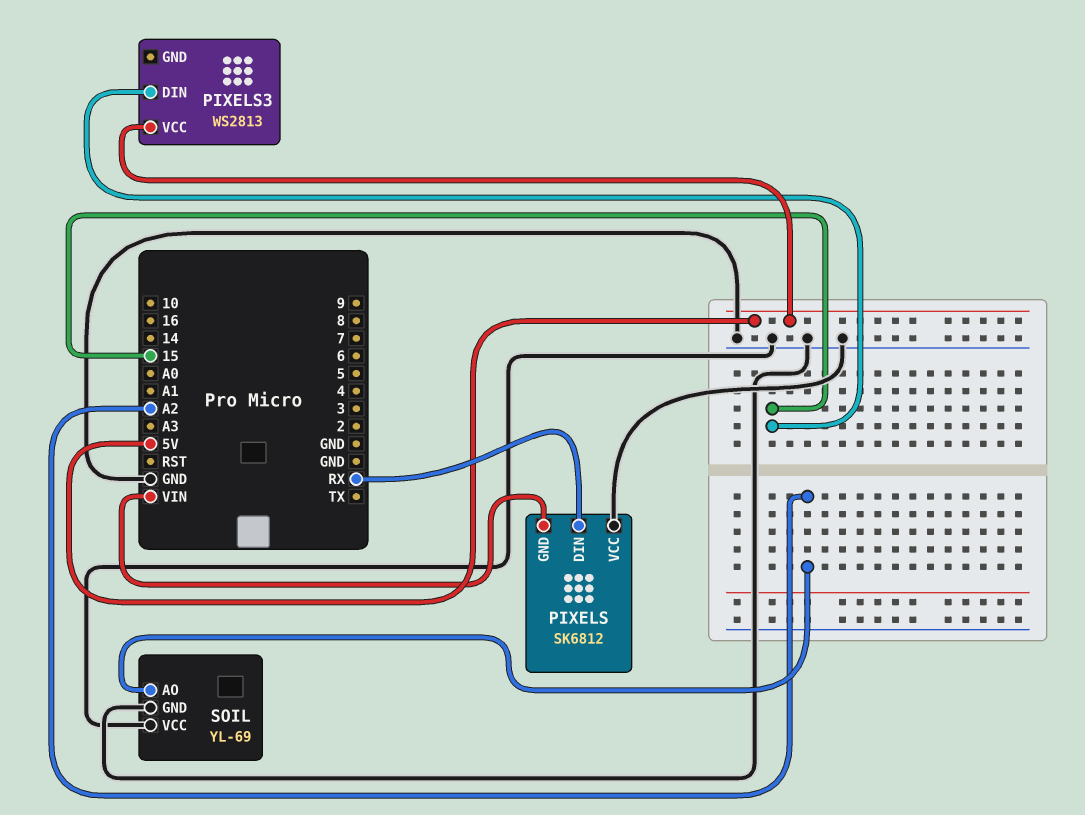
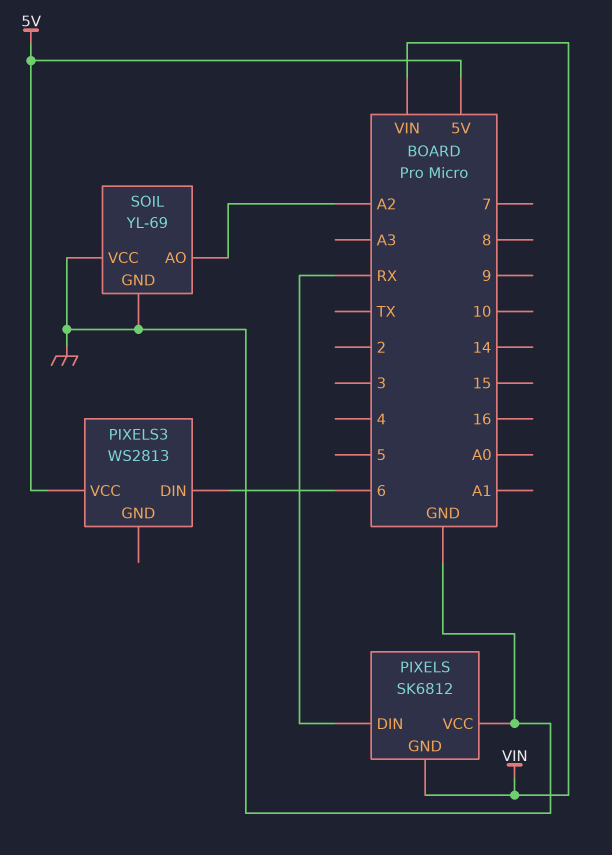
PIXELS3 pin DIN: 15 -> 6

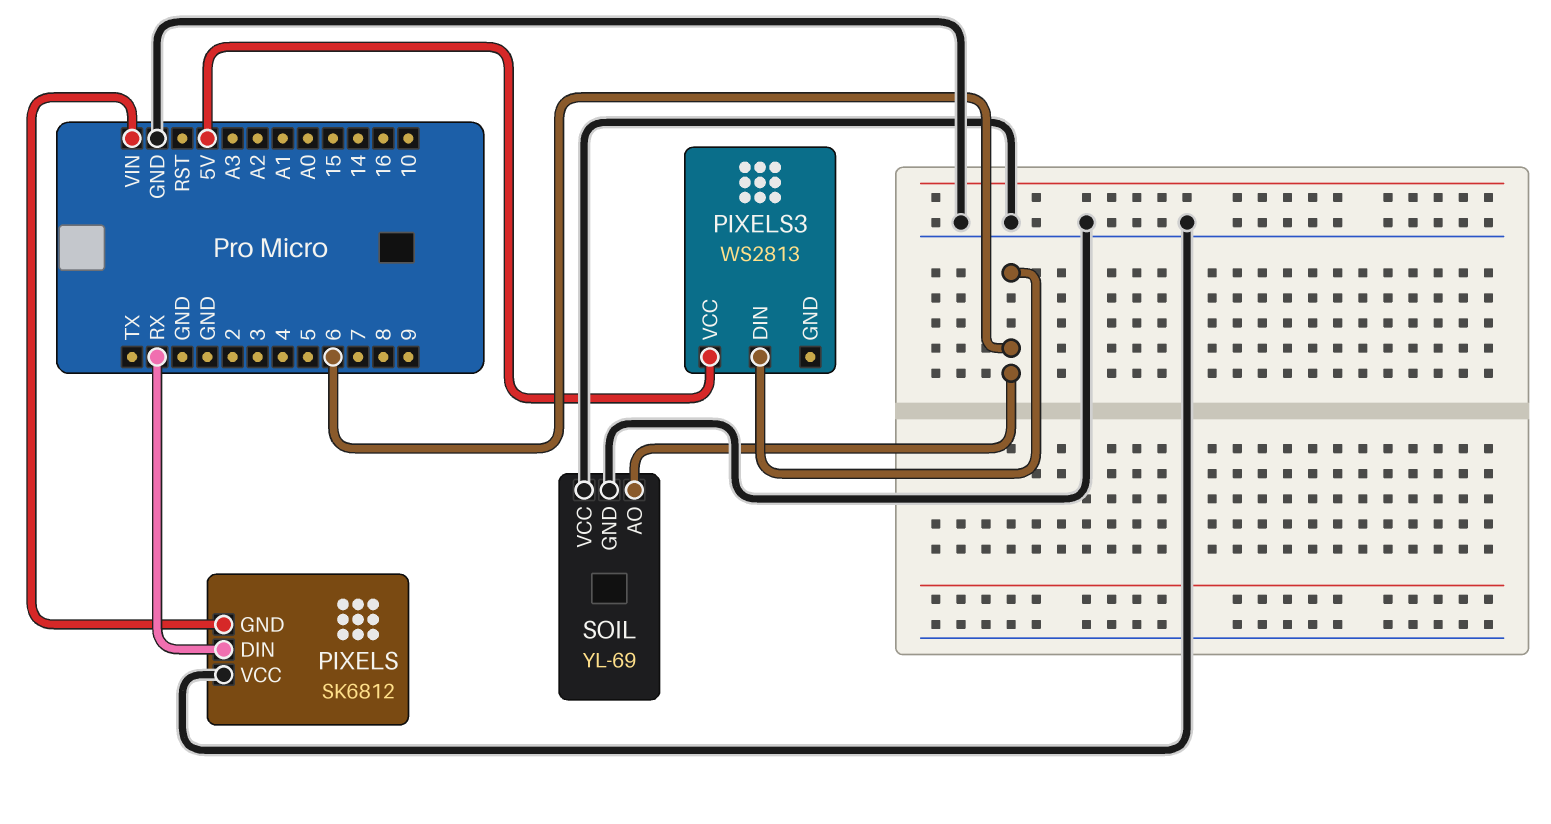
SOIL pin AO: A2 -> 6

